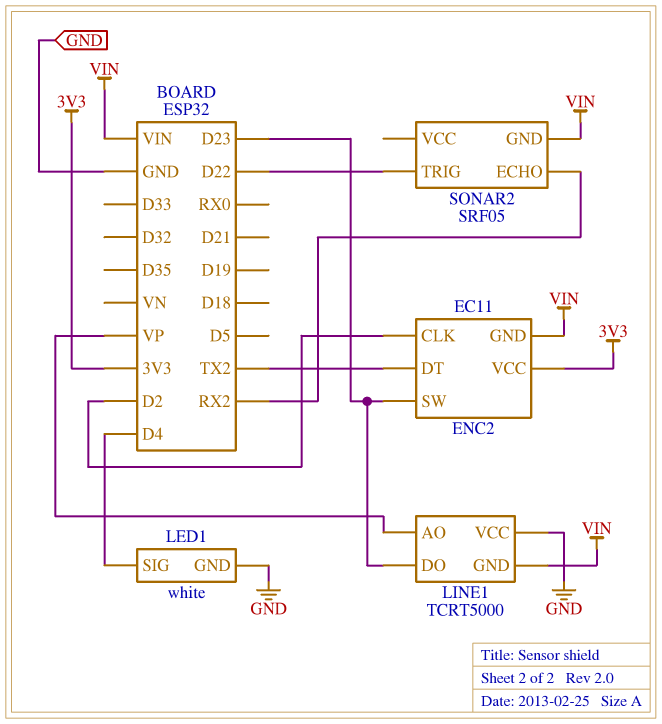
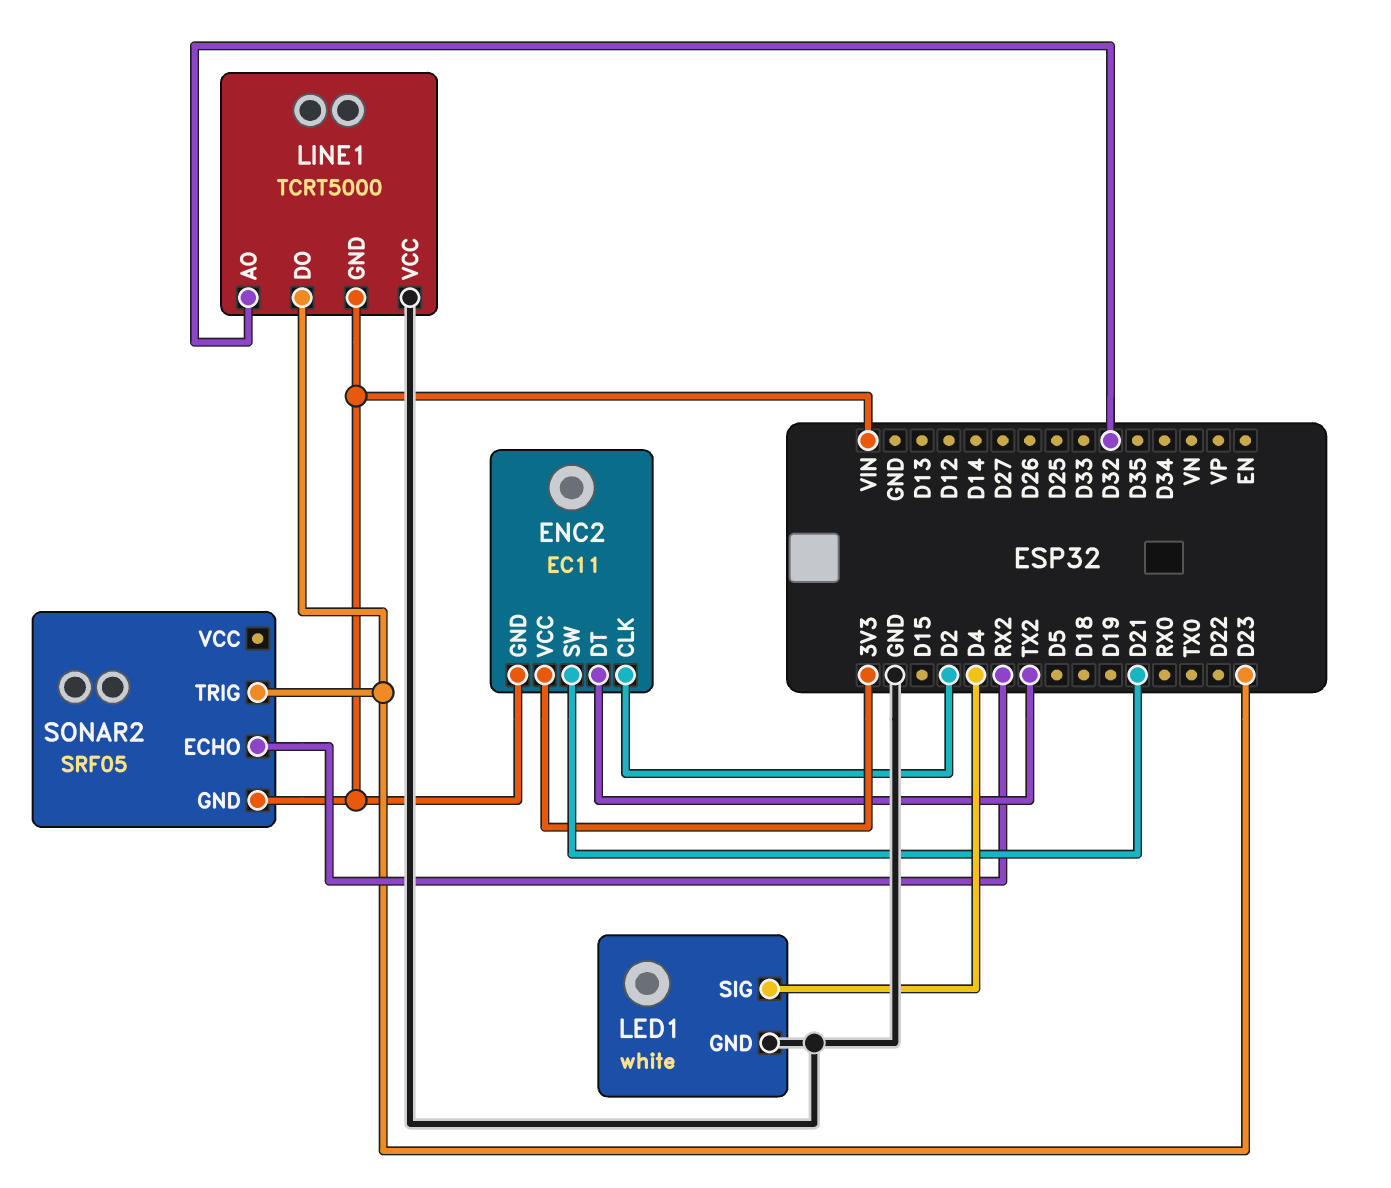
ENC2 pin SW: D23 -> D21
LINE1 pin AO: VP -> D32
SONAR2 pin TRIG: D22 -> D23

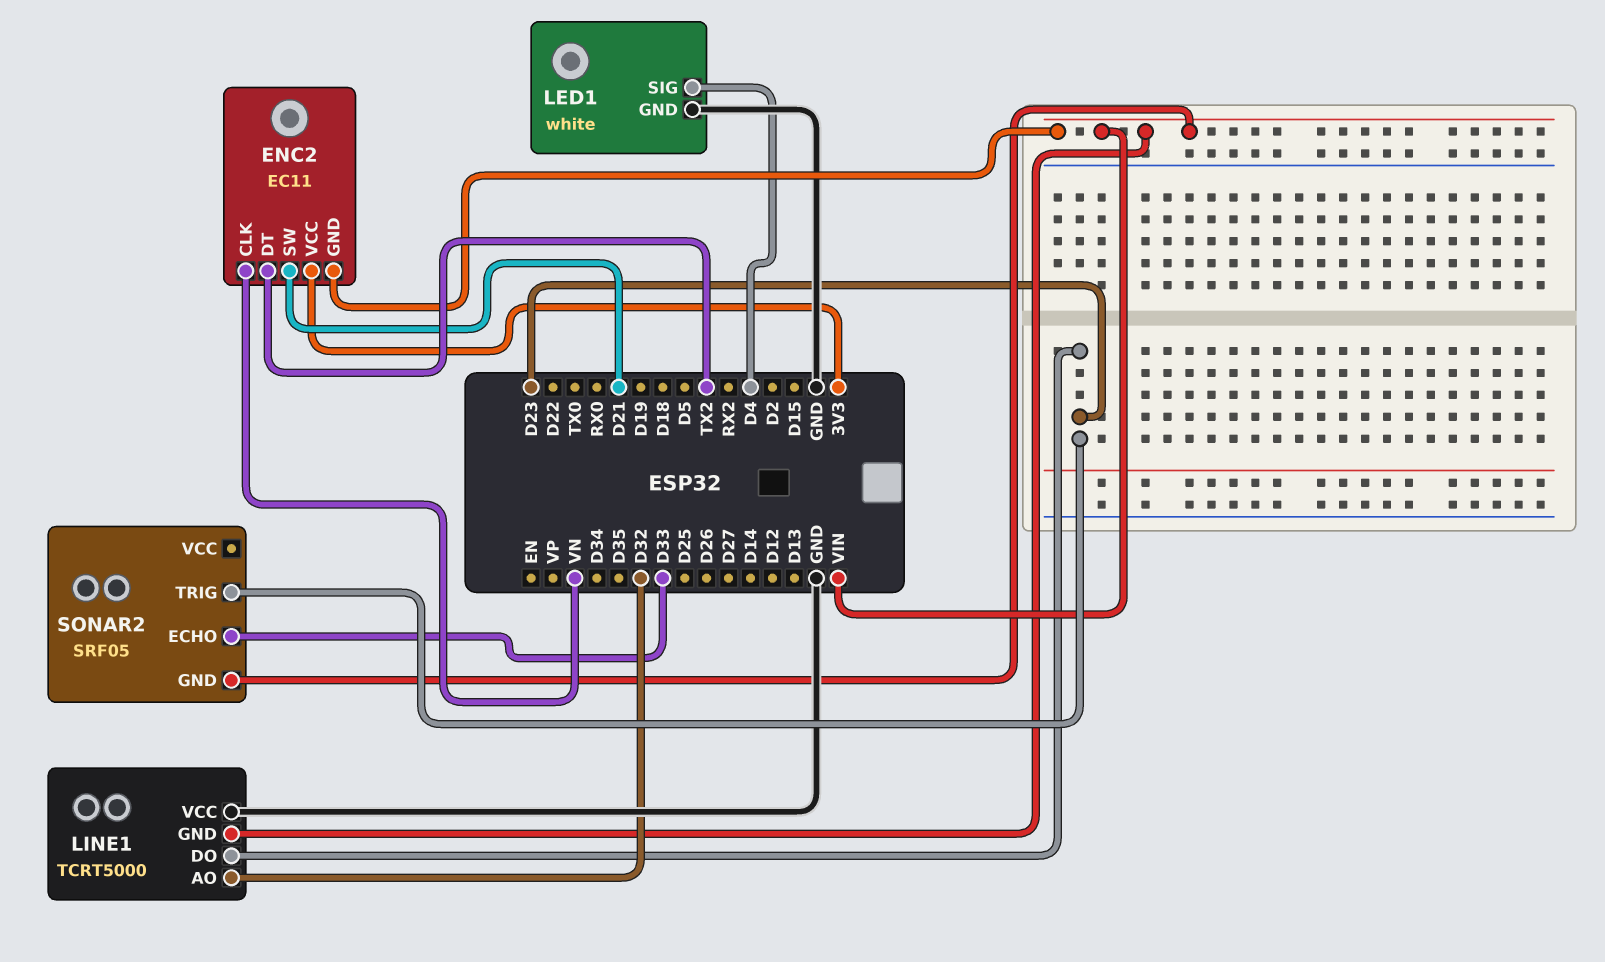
ENC2 pin CLK: D2 -> VN
SONAR2 pin ECHO: RX2 -> D33

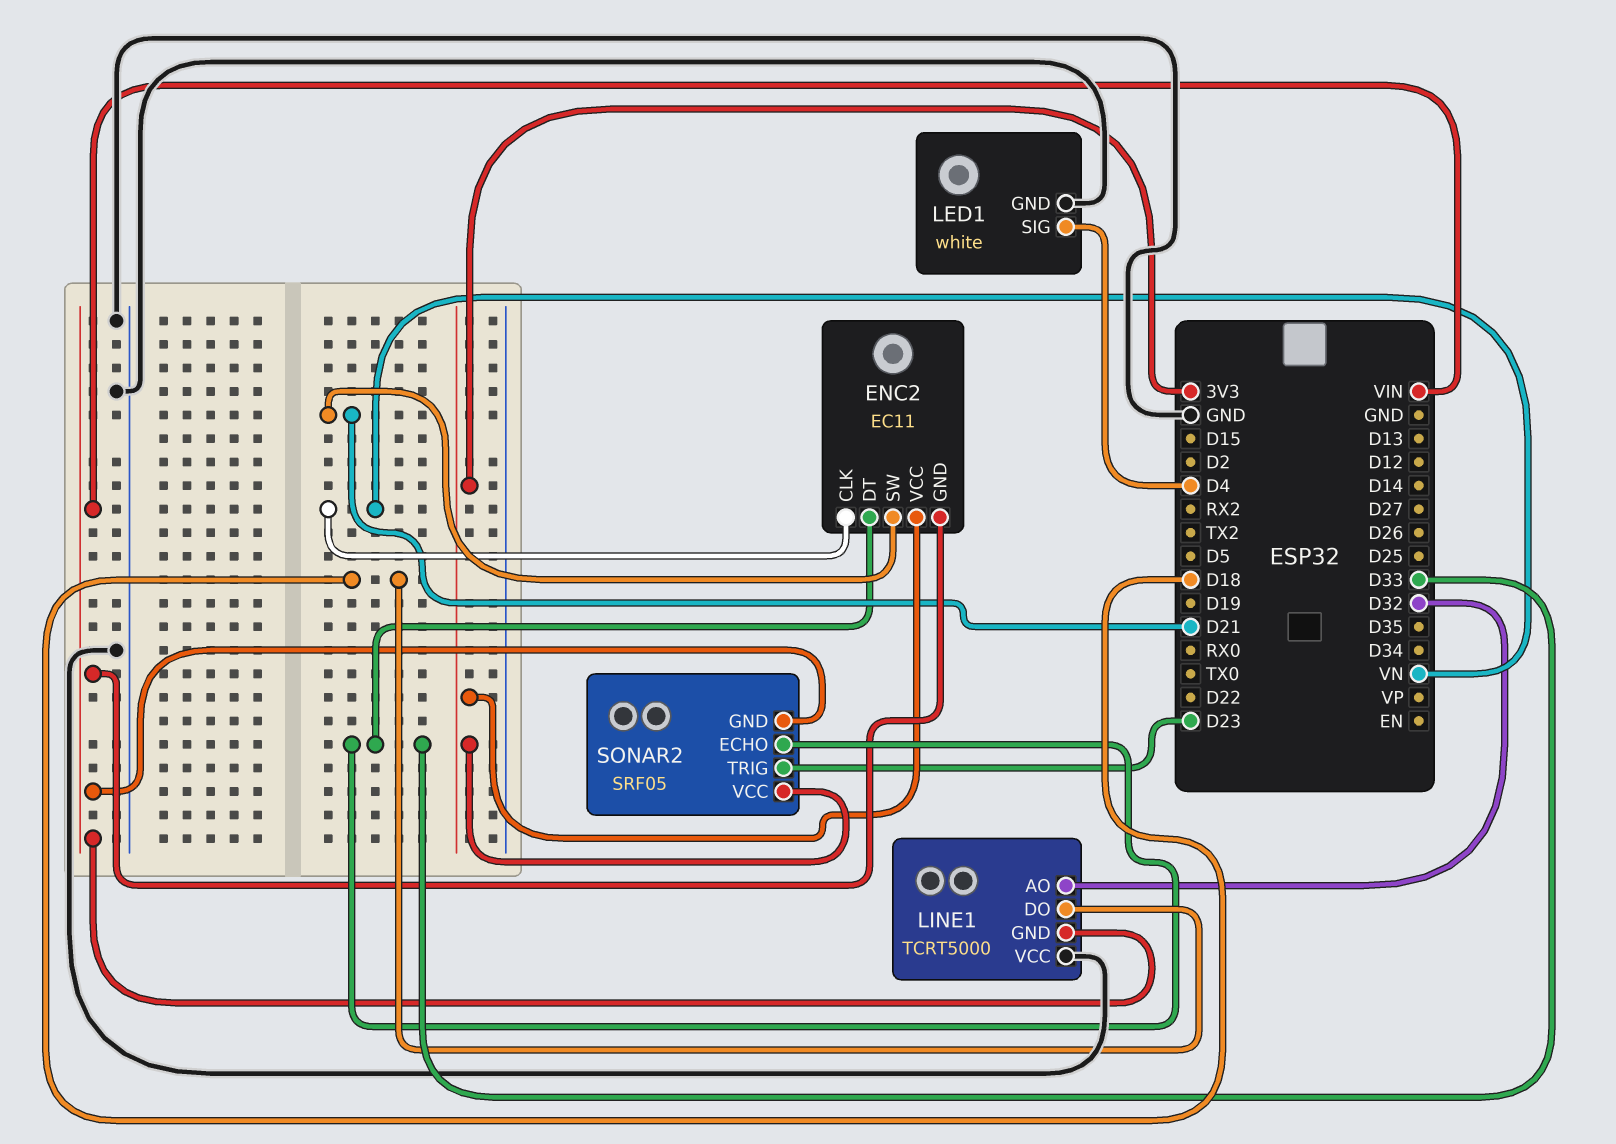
ENC2 pin DT: TX2 -> D33
LINE1 pin DO: D23 -> D18
SONAR2 pin VCC: none -> 3V3

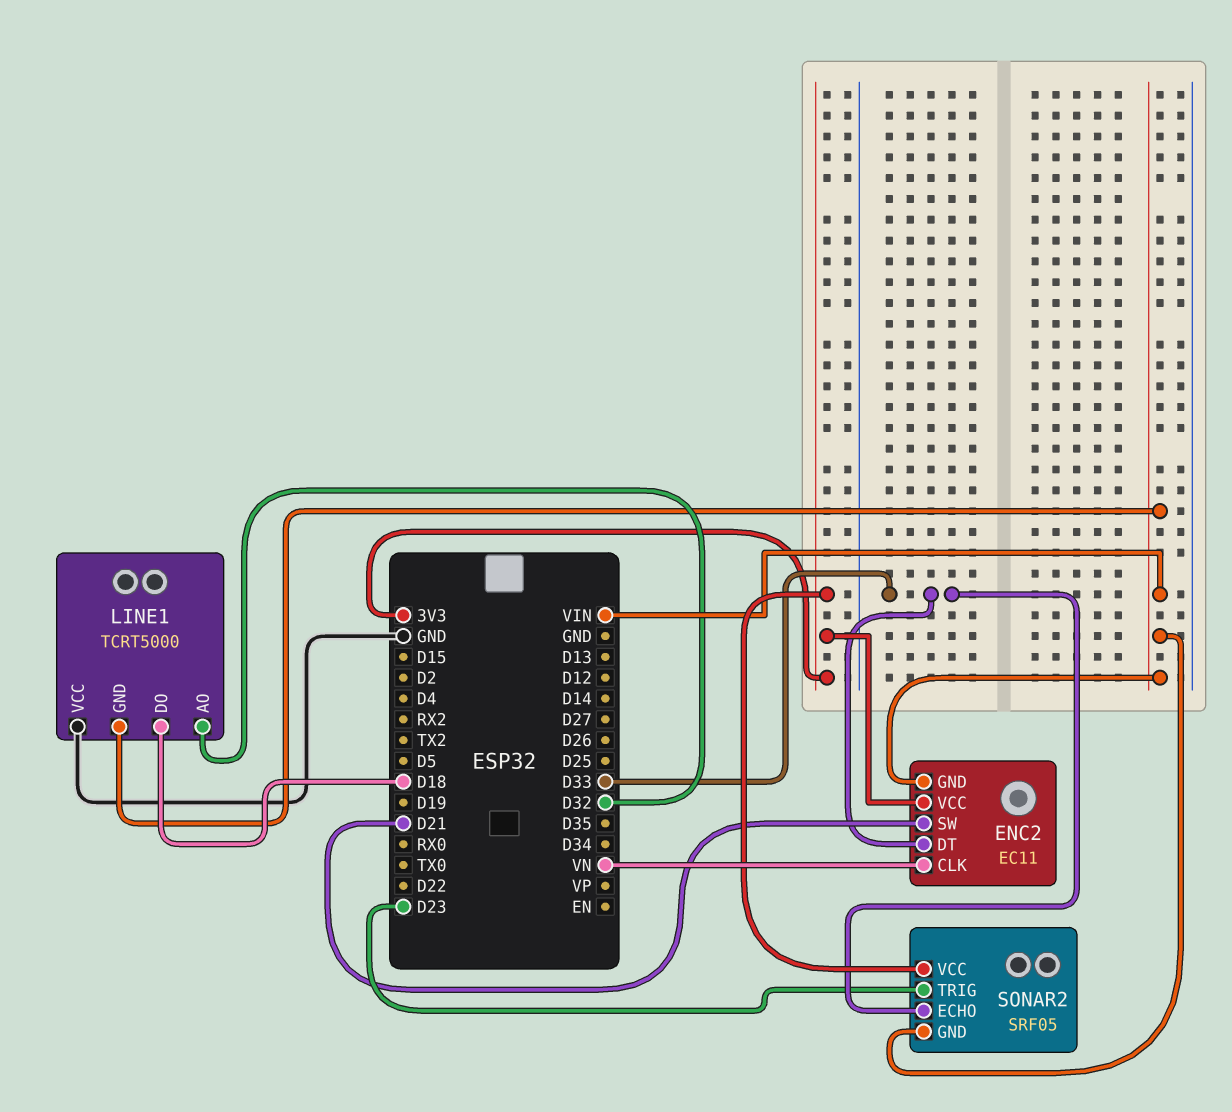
LED1: white -> none
LED1 pin GND: GND -> none
LED1 pin SIG: D4 -> none

